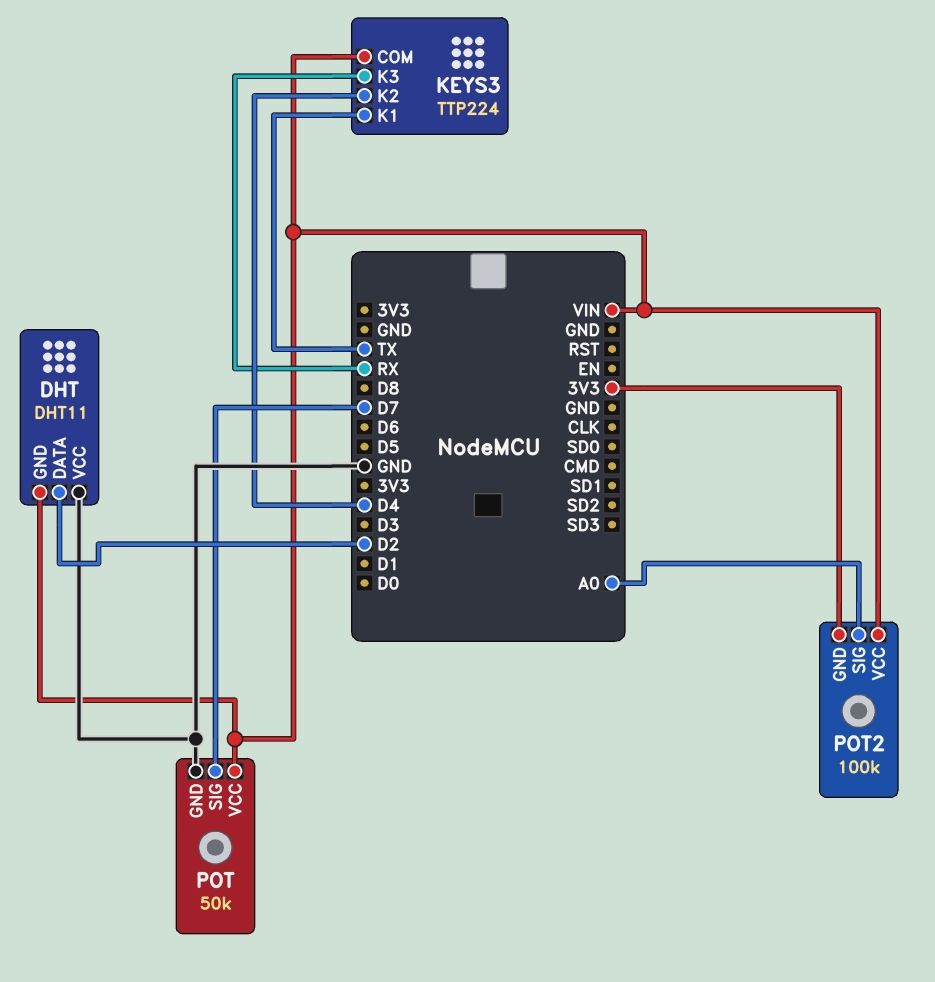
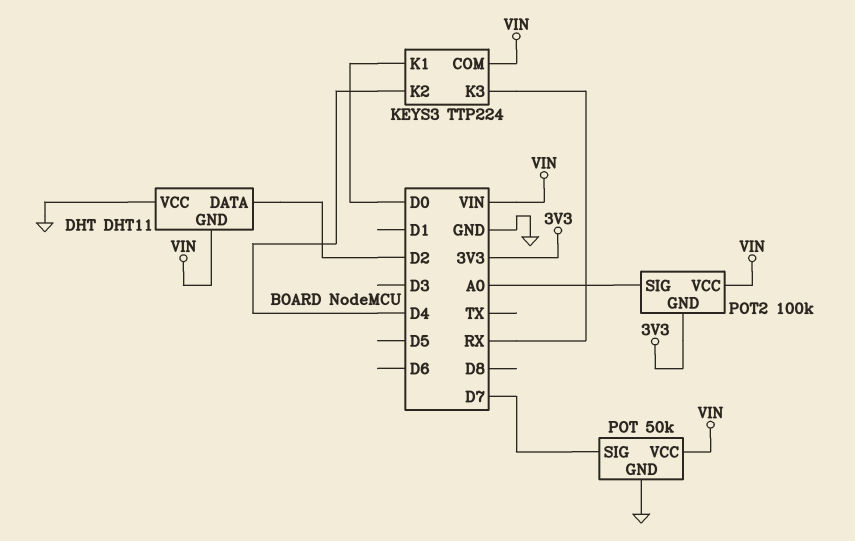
KEYS3 pin K1: TX -> D0

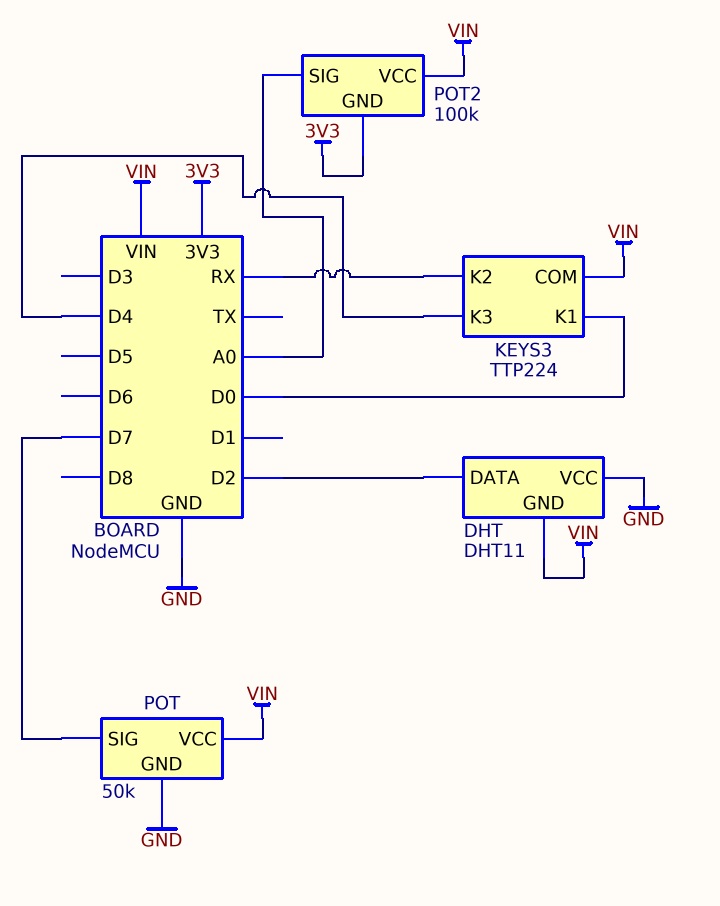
KEYS3 pin K2: D4 -> RX
KEYS3 pin K3: RX -> D4

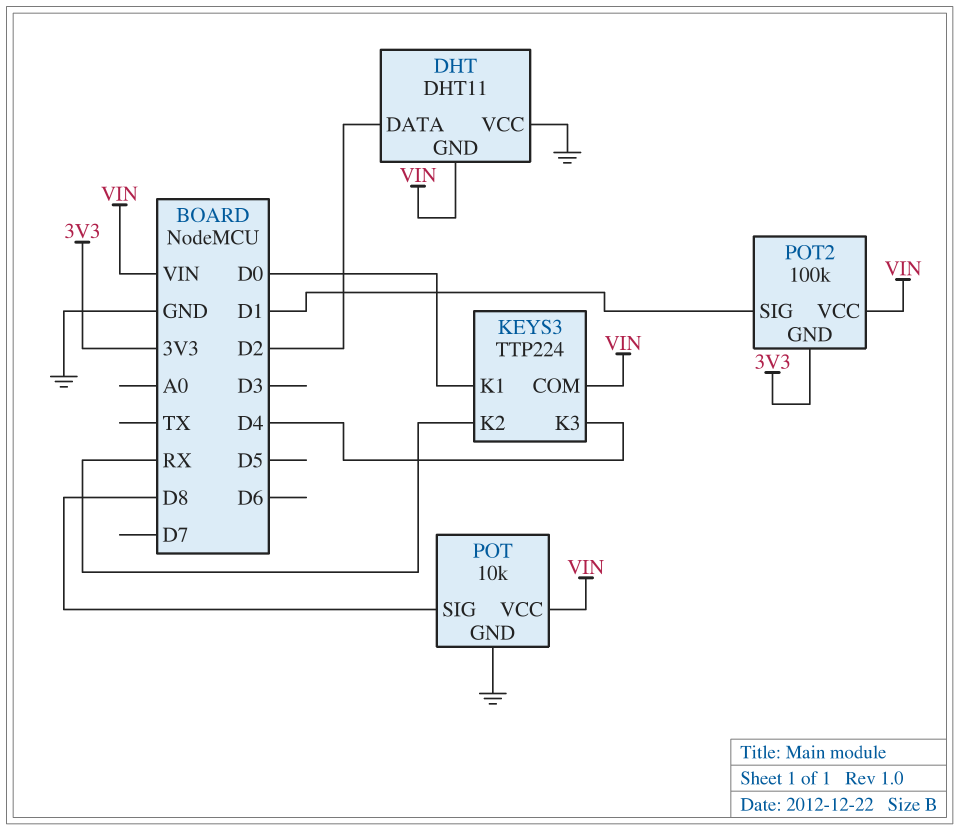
POT: 50k -> 10k
POT pin SIG: D7 -> D8
POT2 pin SIG: A0 -> D1

